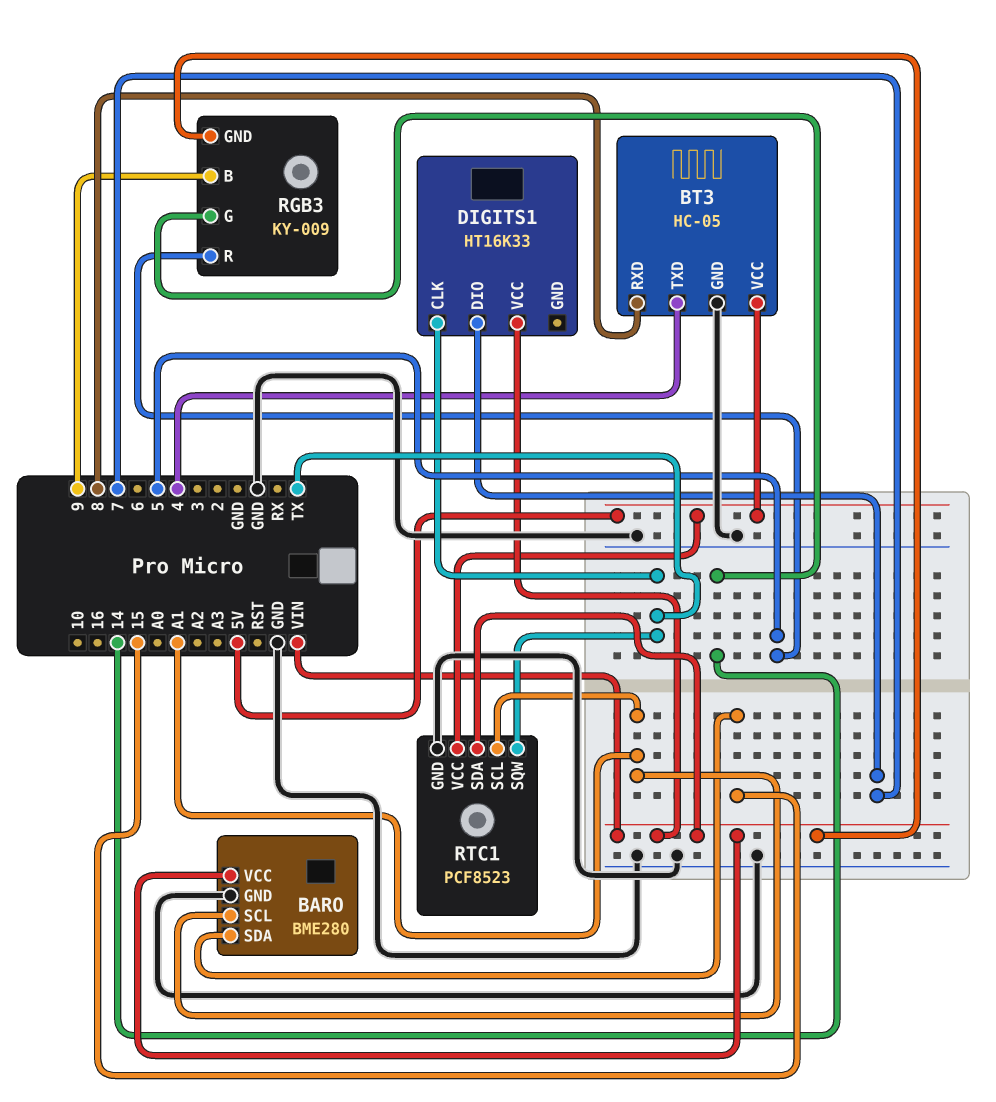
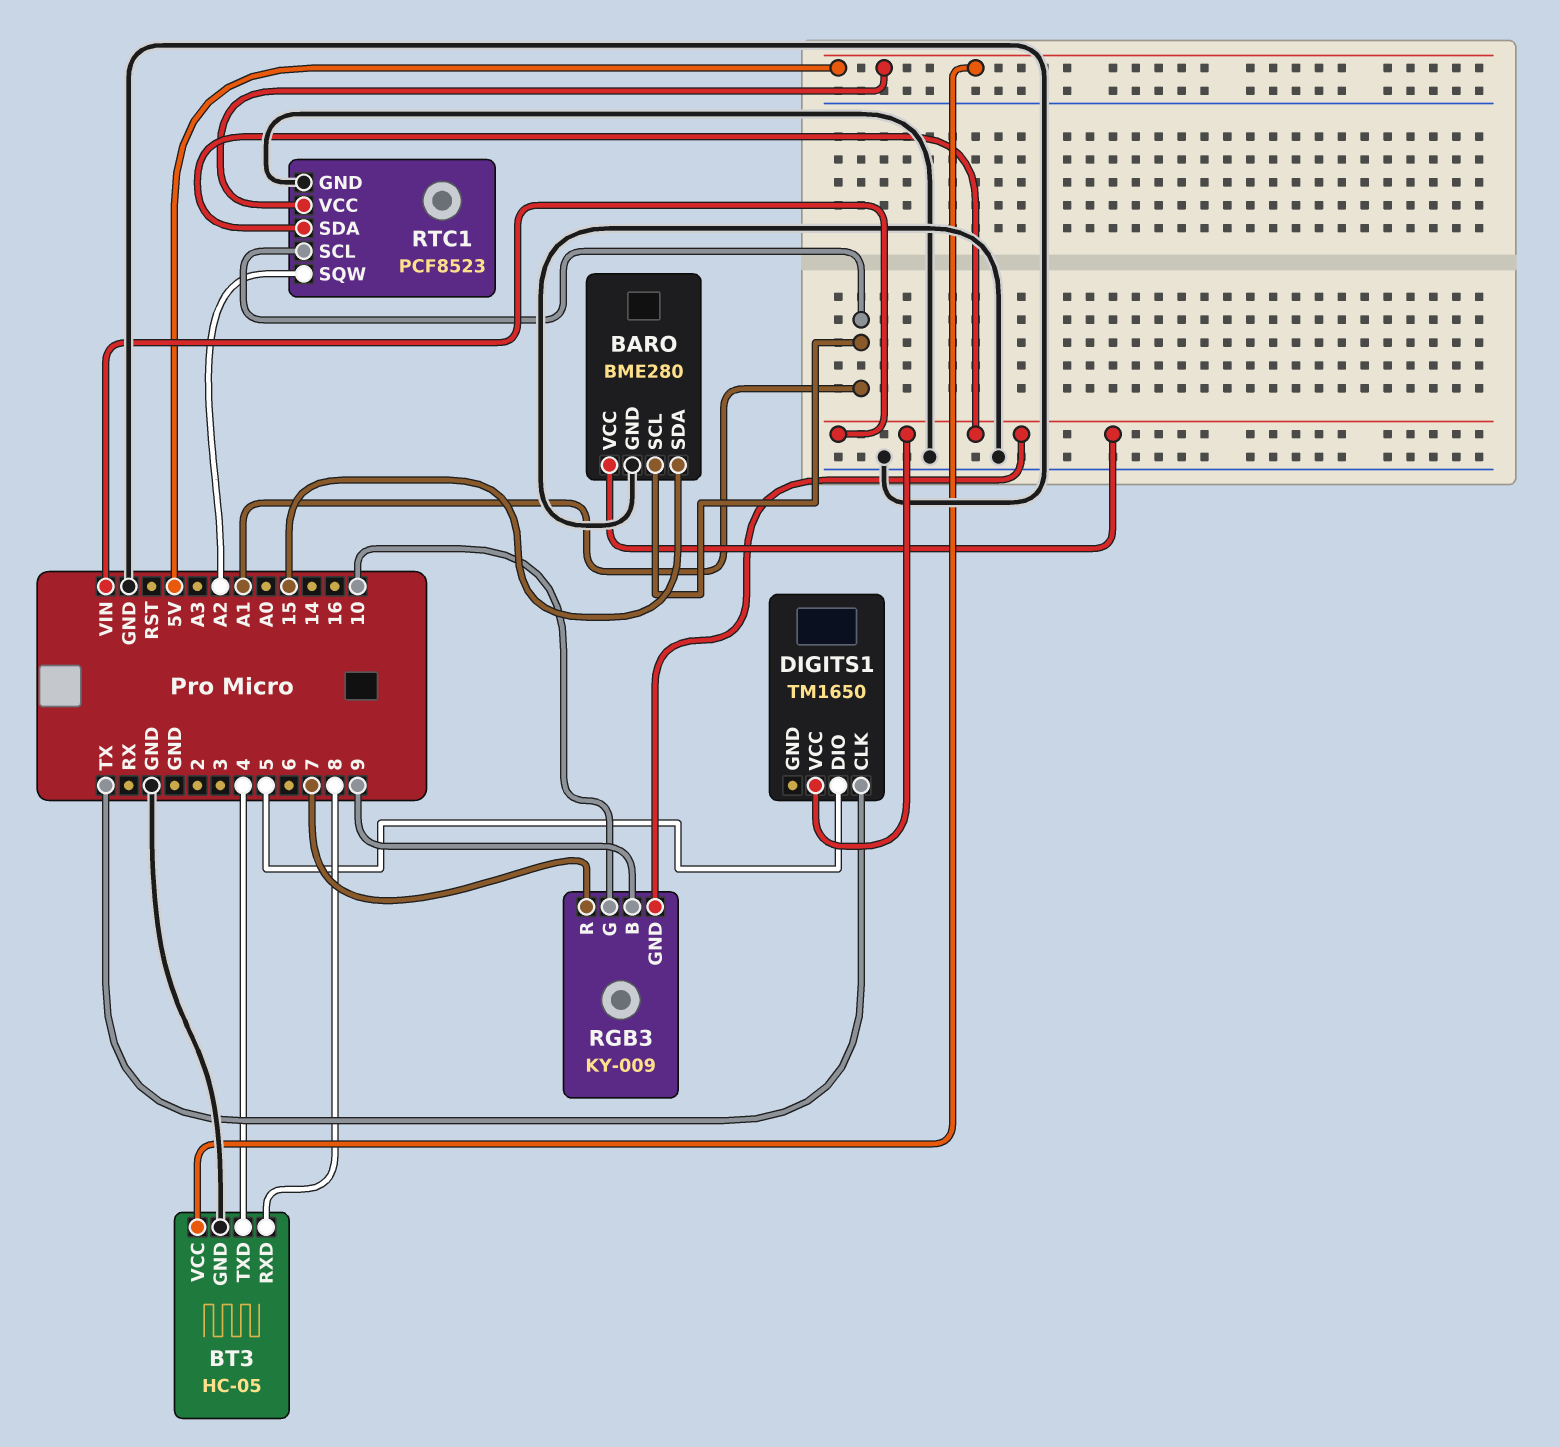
DIGITS1: HT16K33 -> TM1650
DIGITS1 pin DIO: 7 -> 5
RGB3 pin G: 14 -> 10
RGB3 pin R: 5 -> 7
RTC1 pin SQW: TX -> A2

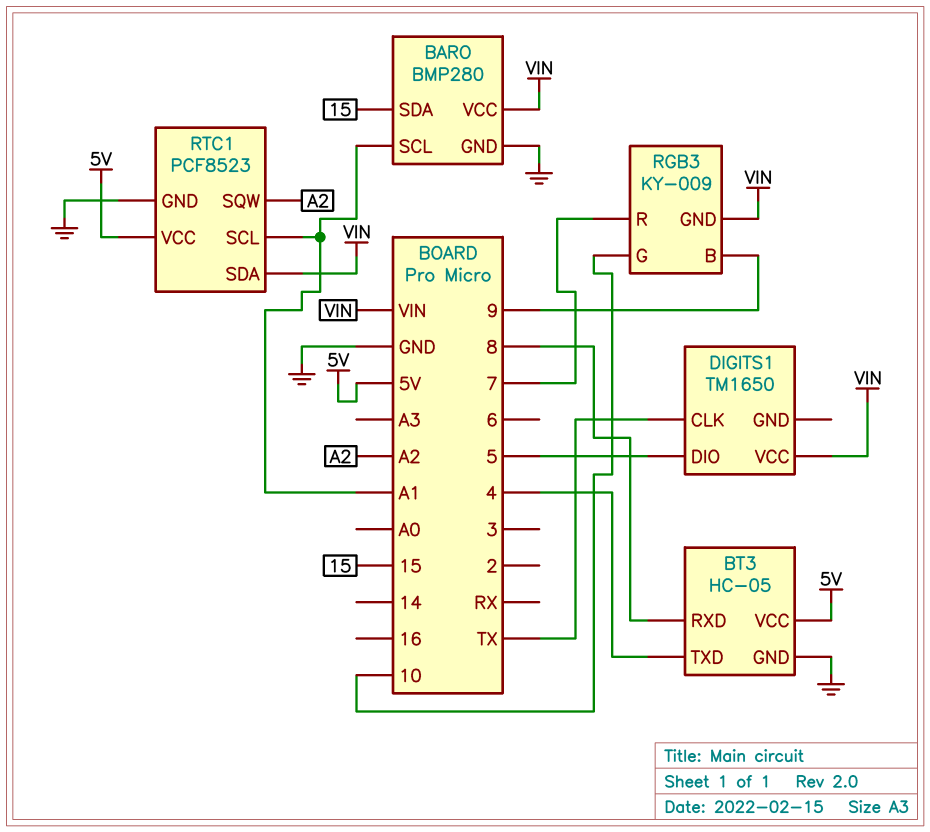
BARO: BME280 -> BMP280

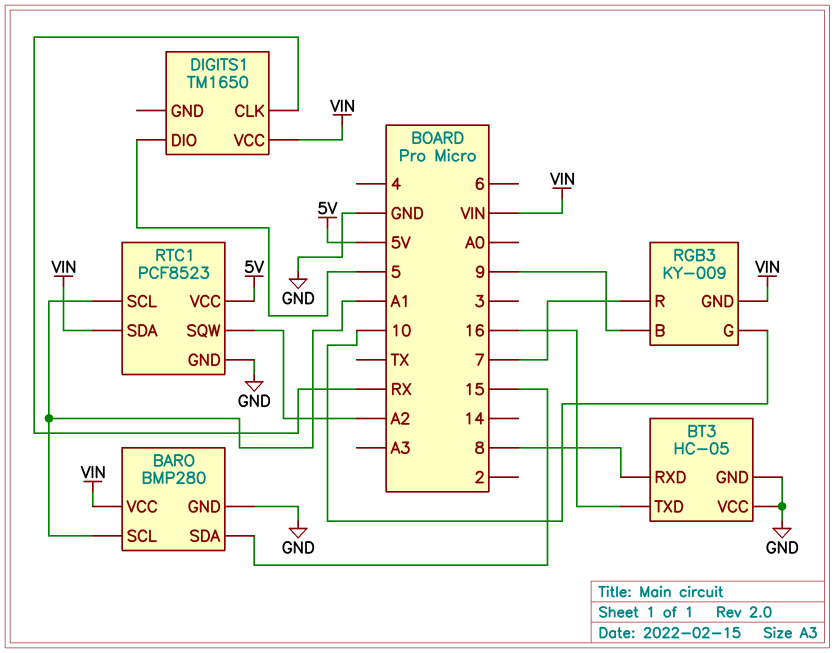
BT3 pin TXD: 4 -> 16
BT3 pin VCC: 5V -> GND
DIGITS1 pin CLK: TX -> RX

